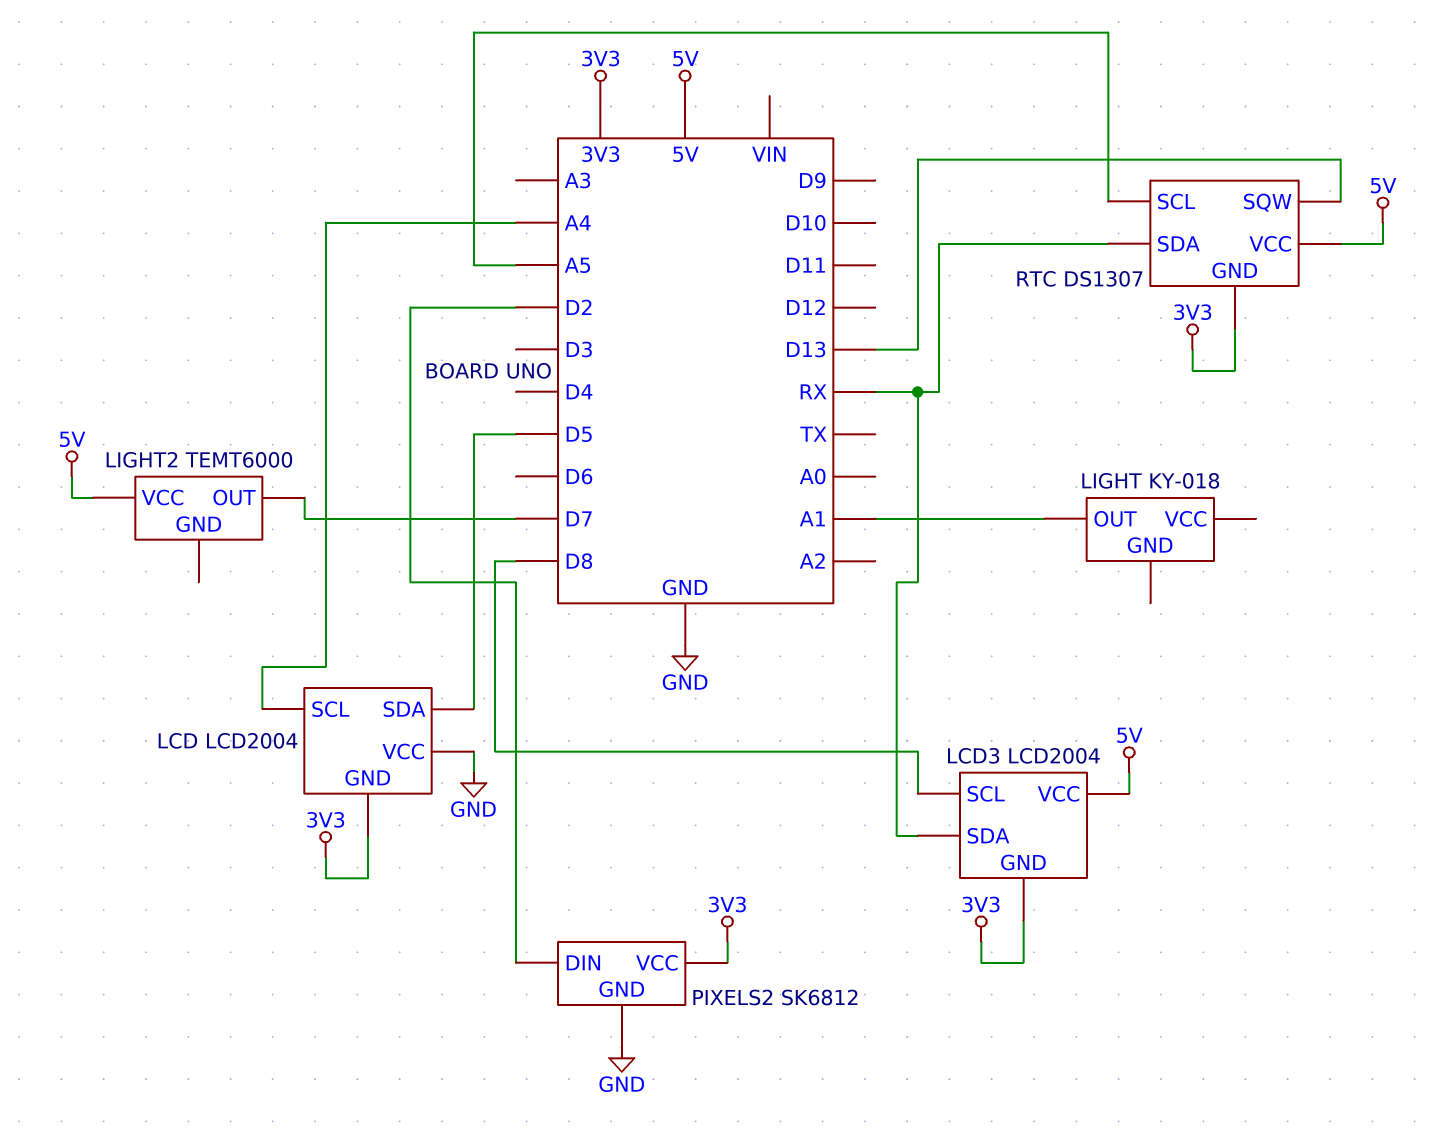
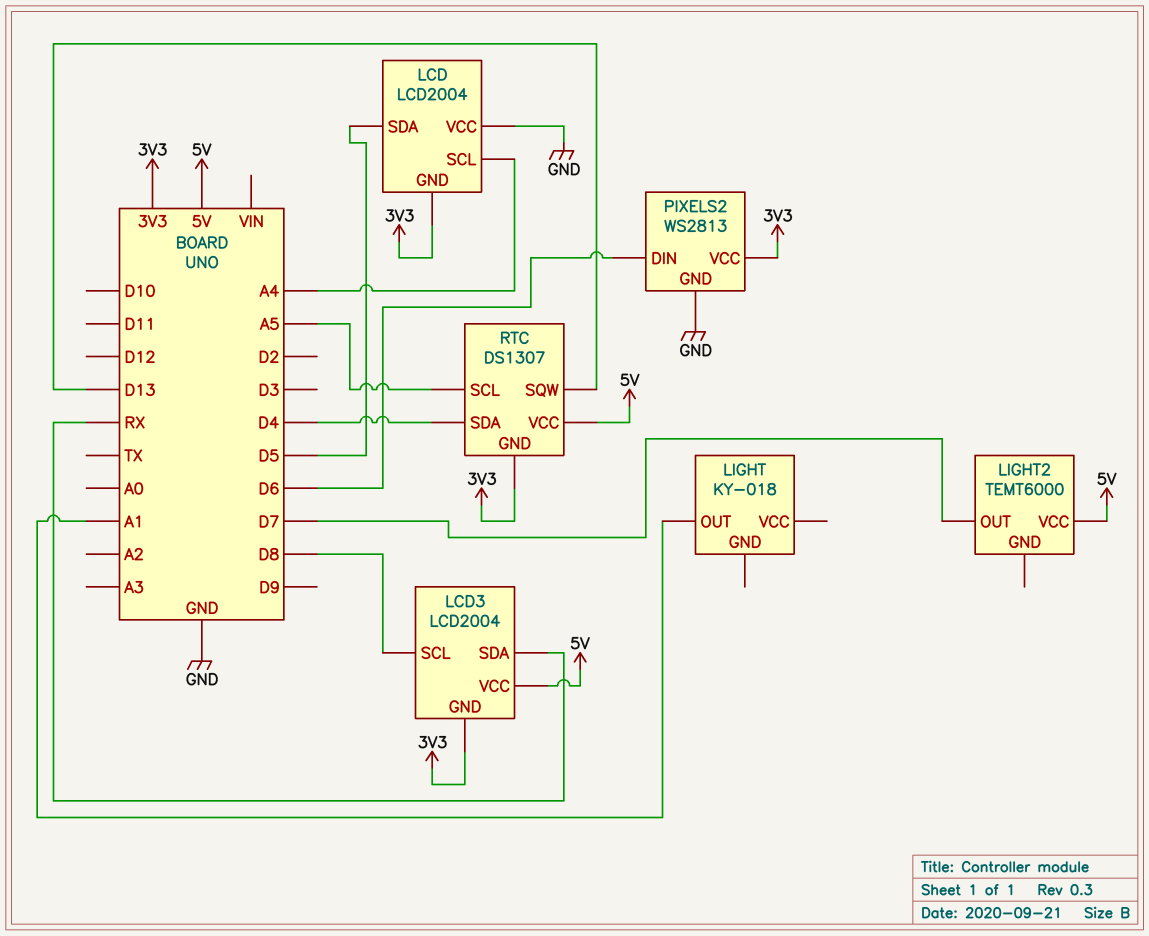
PIXELS2: SK6812 -> WS2813
PIXELS2 pin DIN: D2 -> D6
RTC pin SDA: RX -> D4

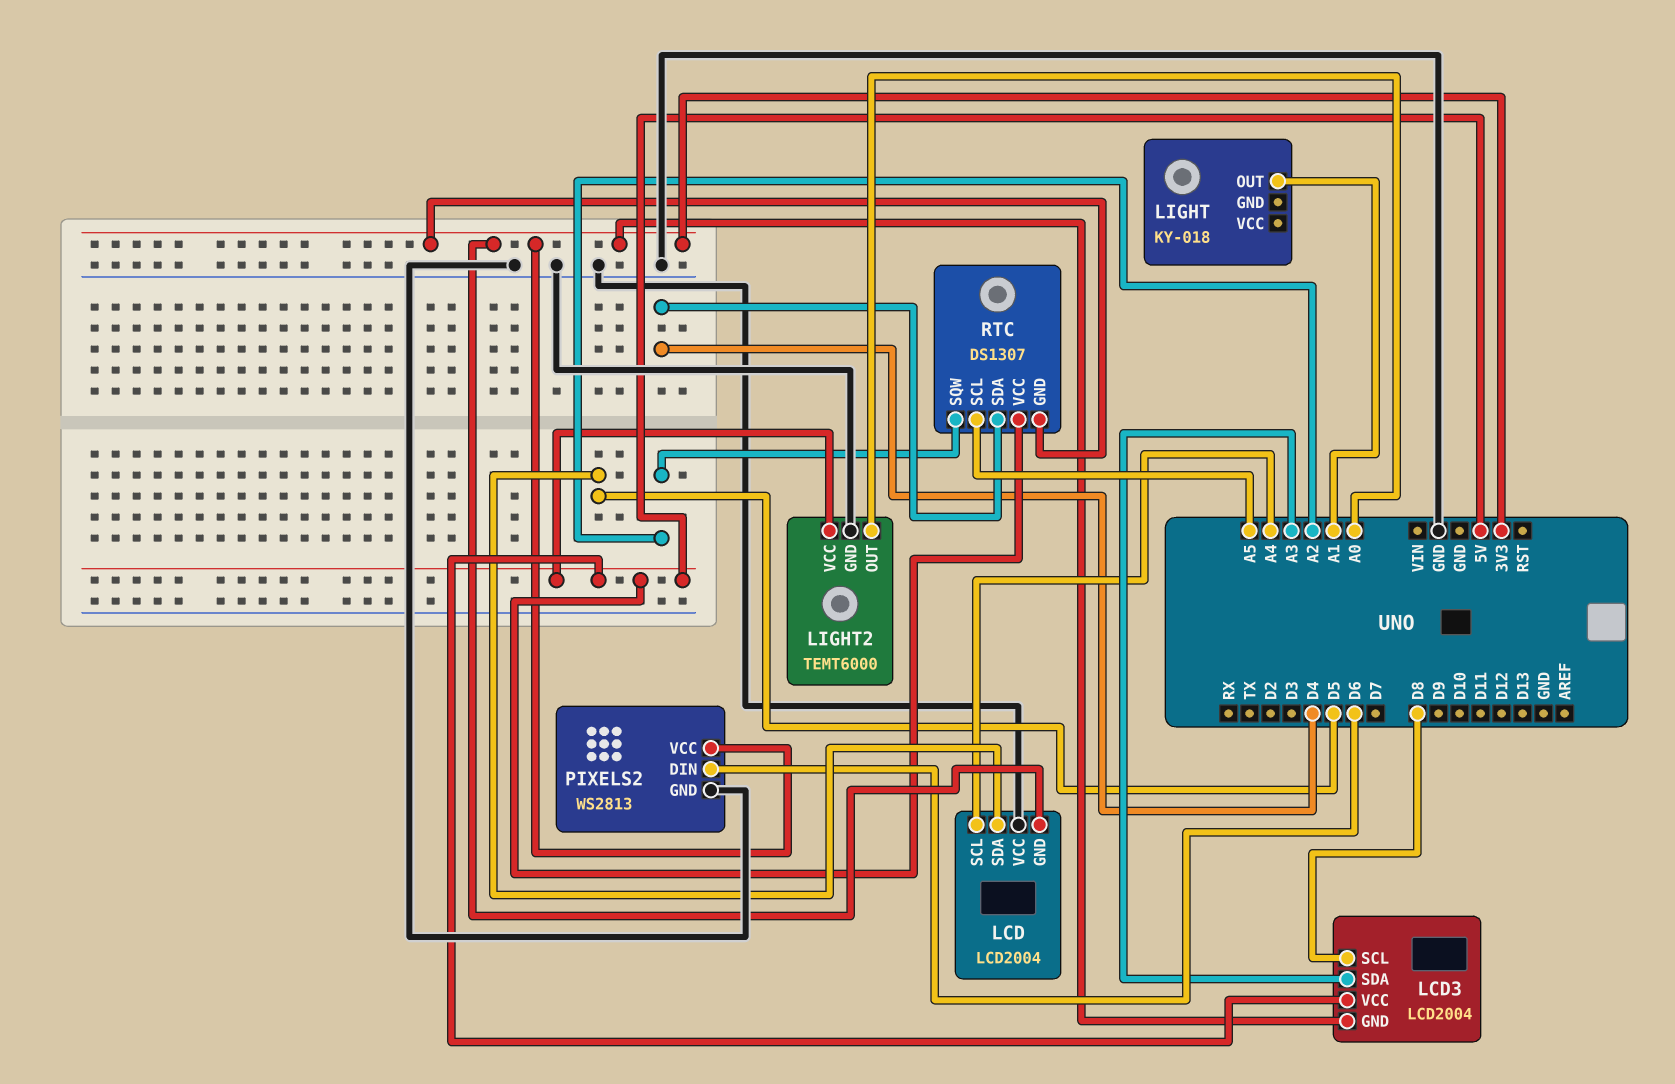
LCD3 pin SDA: RX -> A3
LIGHT2 pin GND: none -> GND
LIGHT2 pin OUT: D7 -> A0
RTC pin SQW: D13 -> A2

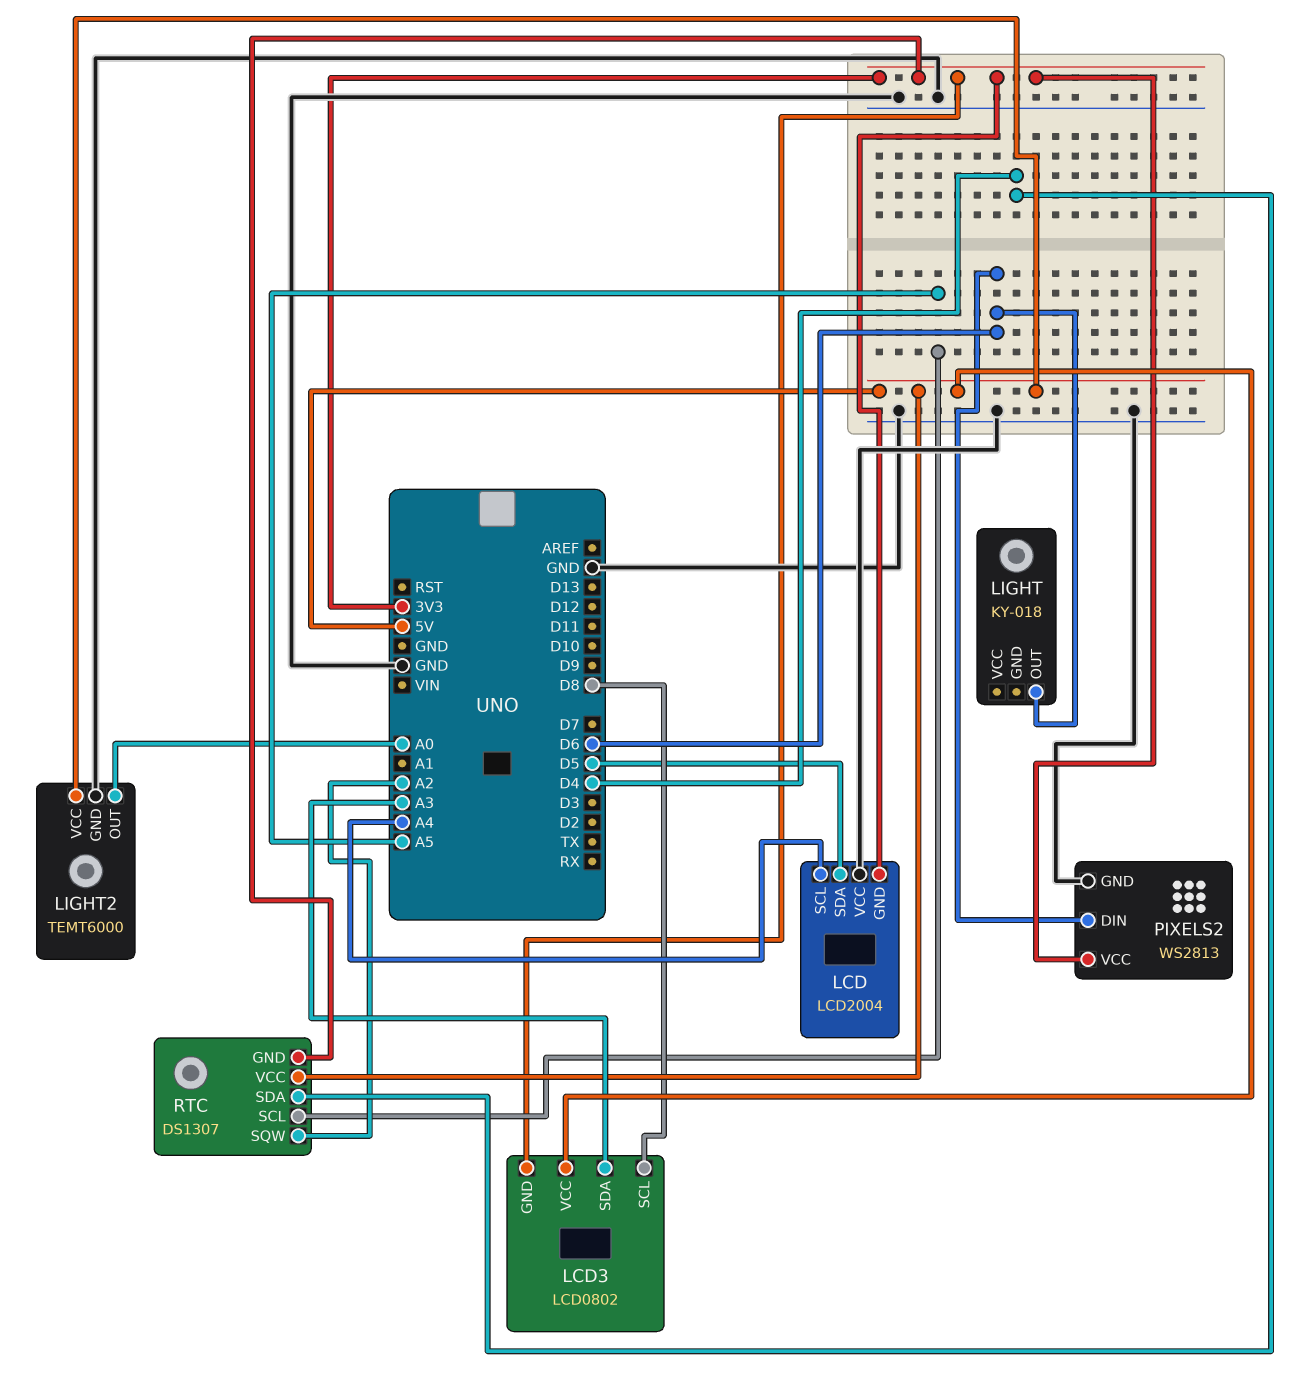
LCD3: LCD2004 -> LCD0802
LIGHT pin OUT: A1 -> D6

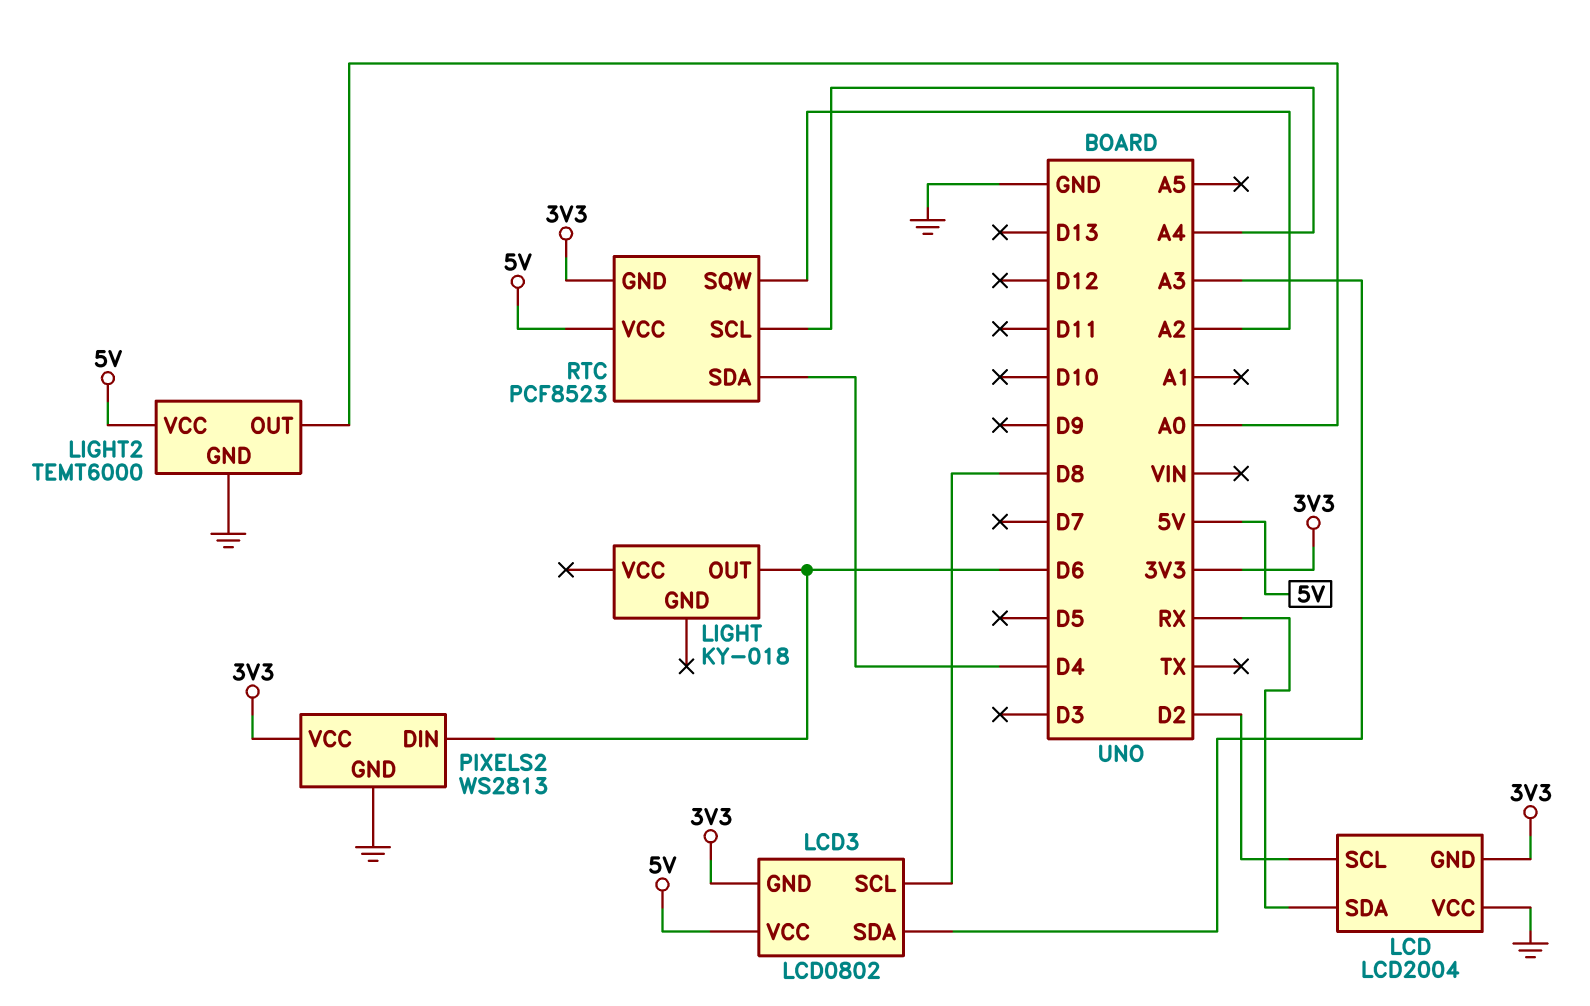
LCD pin SCL: A4 -> D2
LCD pin SDA: D5 -> RX
RTC: DS1307 -> PCF8523
RTC pin SCL: A5 -> A4

